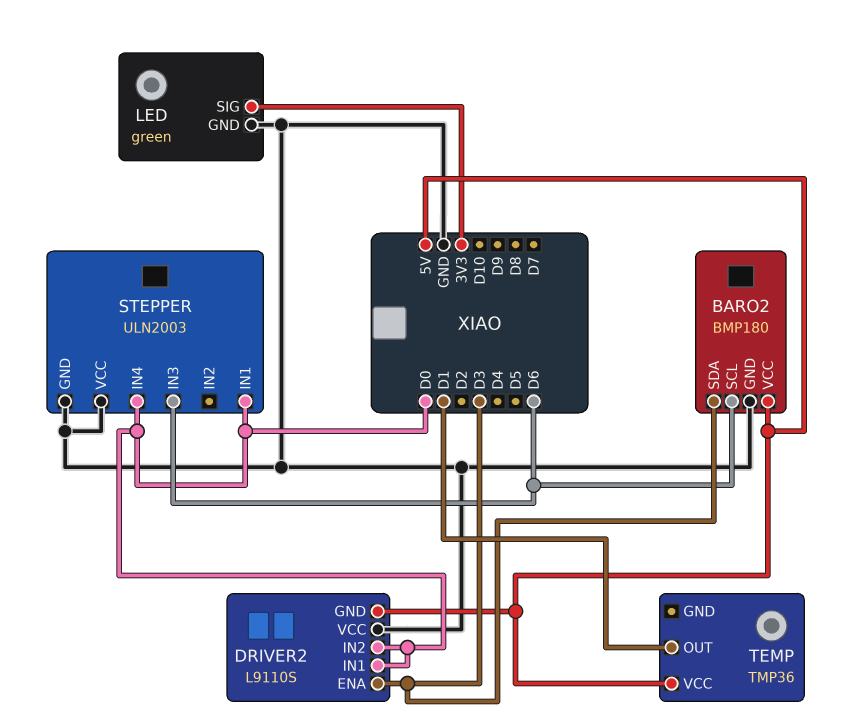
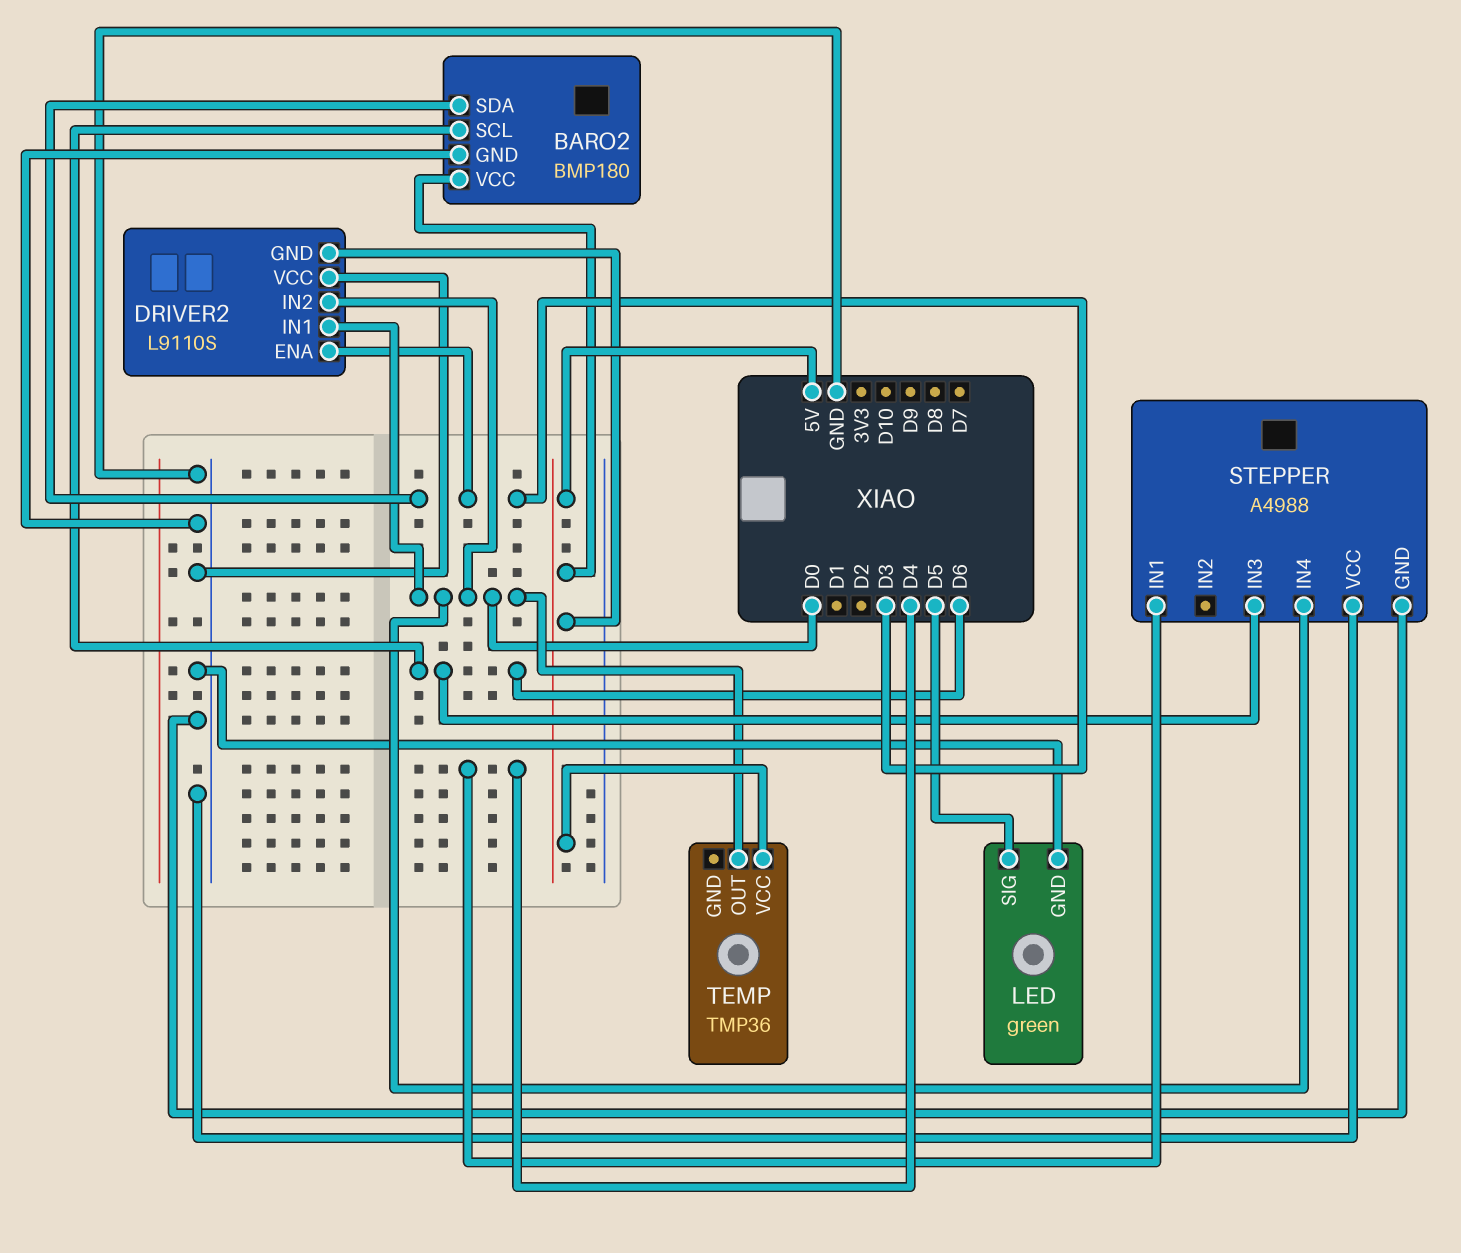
LED pin SIG: 3V3 -> D5
STEPPER: ULN2003 -> A4988
STEPPER pin IN1: D0 -> D4
TEMP pin OUT: D1 -> D0

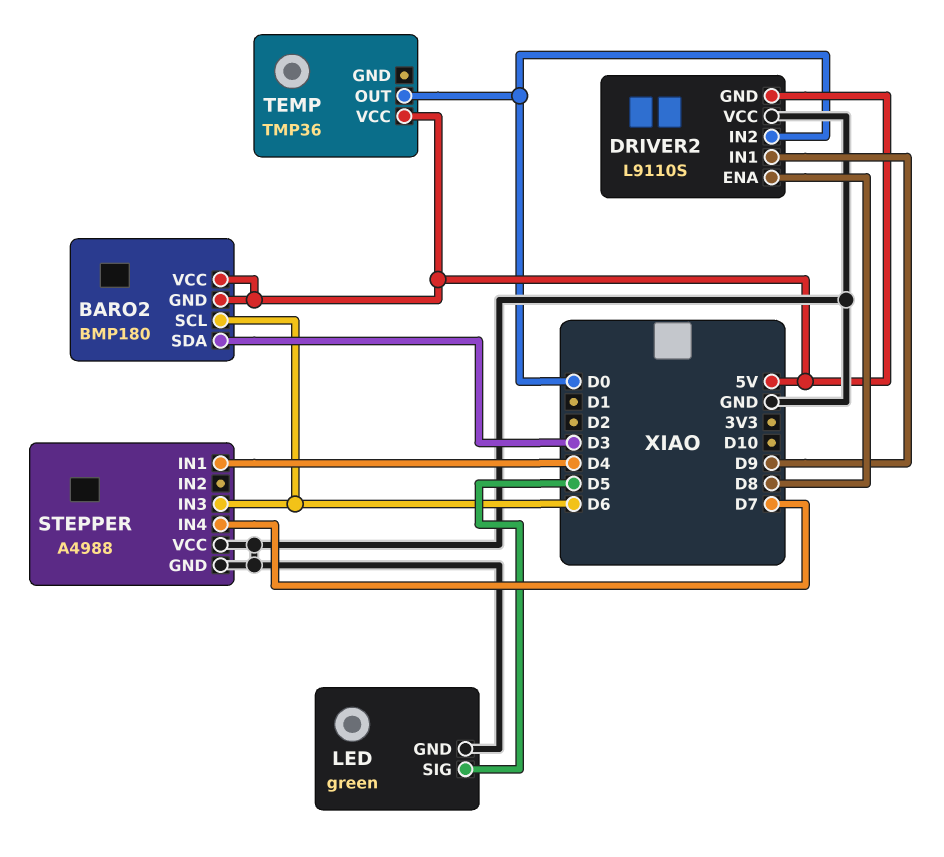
BARO2 pin GND: GND -> 5V
DRIVER2 pin ENA: D3 -> D8
DRIVER2 pin IN1: D0 -> D9
STEPPER pin IN4: D0 -> D7

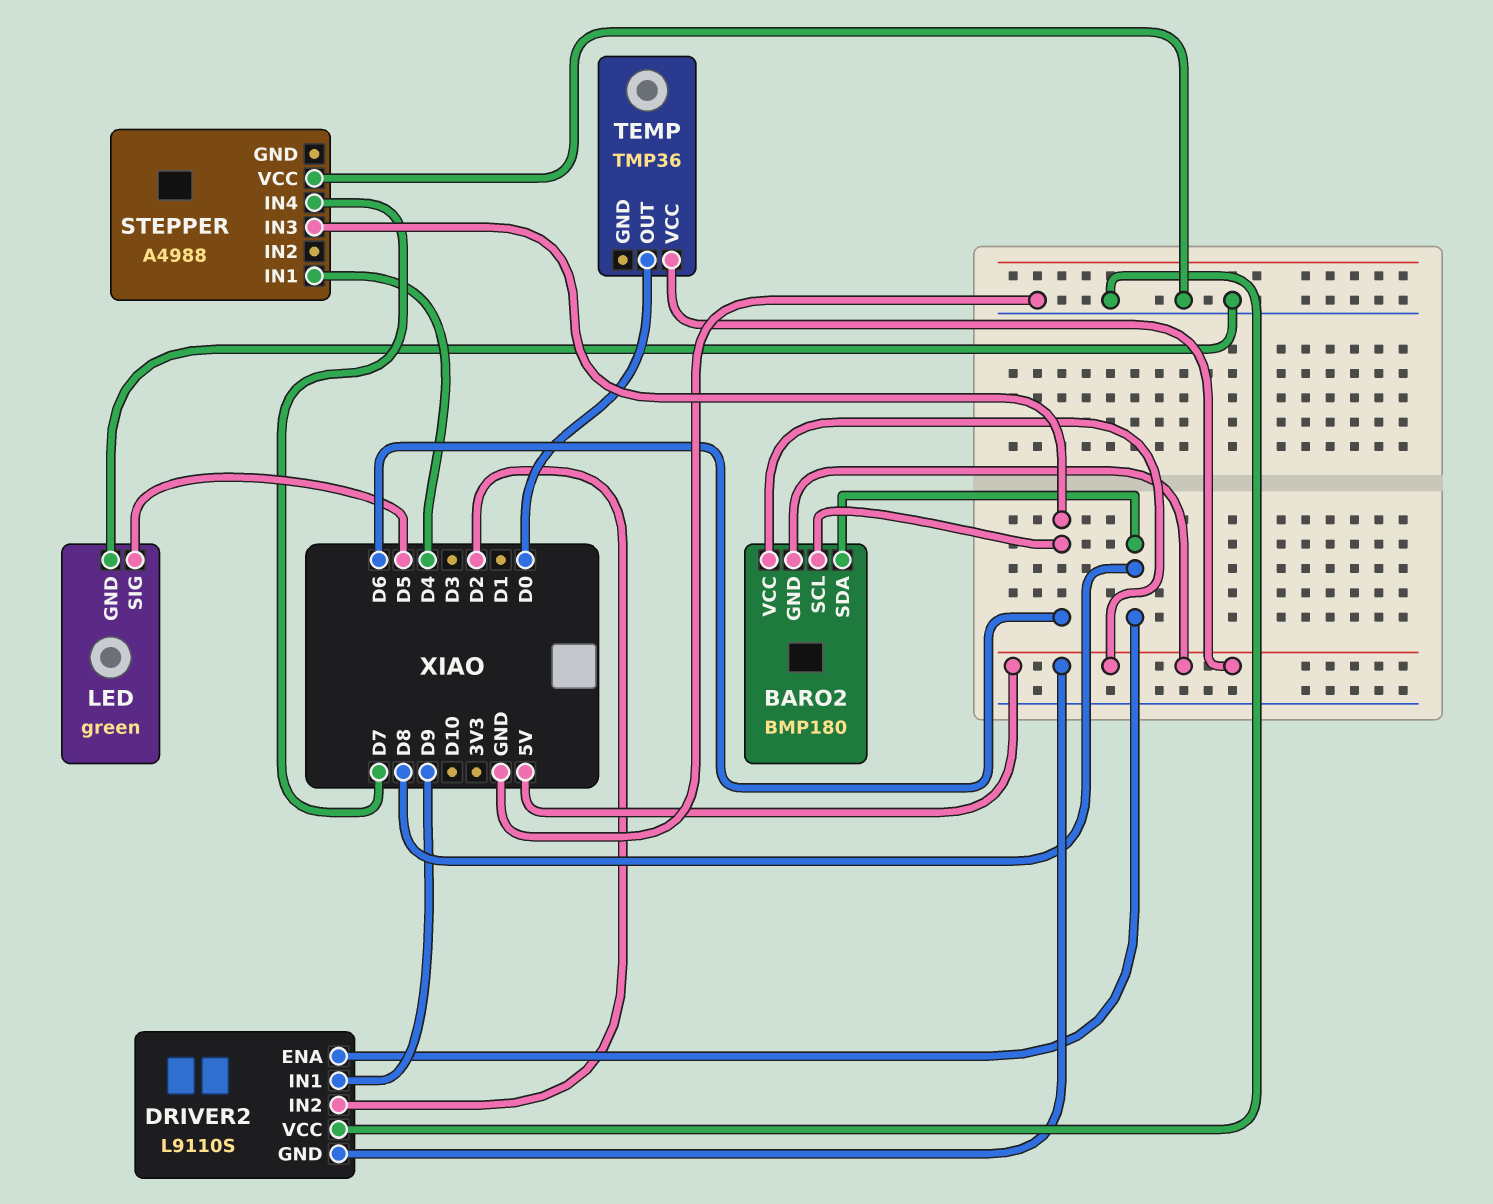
BARO2 pin SDA: D3 -> D8
DRIVER2 pin IN2: D0 -> D2
STEPPER pin GND: GND -> none

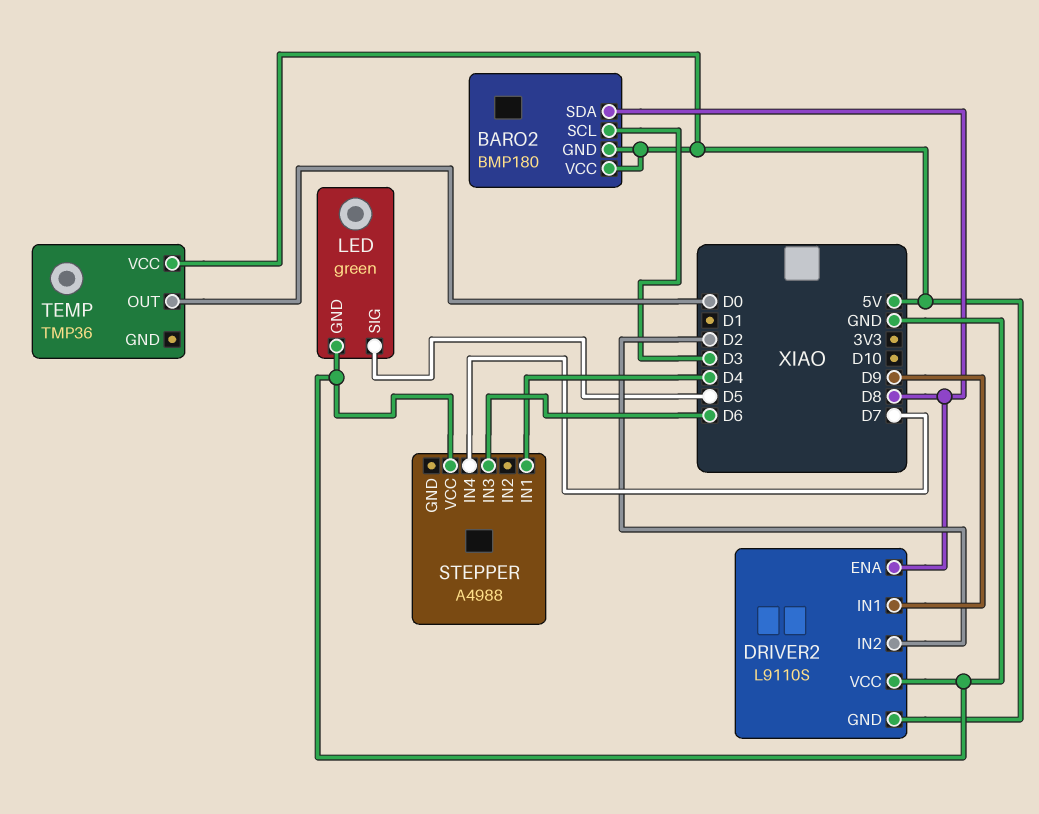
BARO2 pin SCL: D6 -> D3

